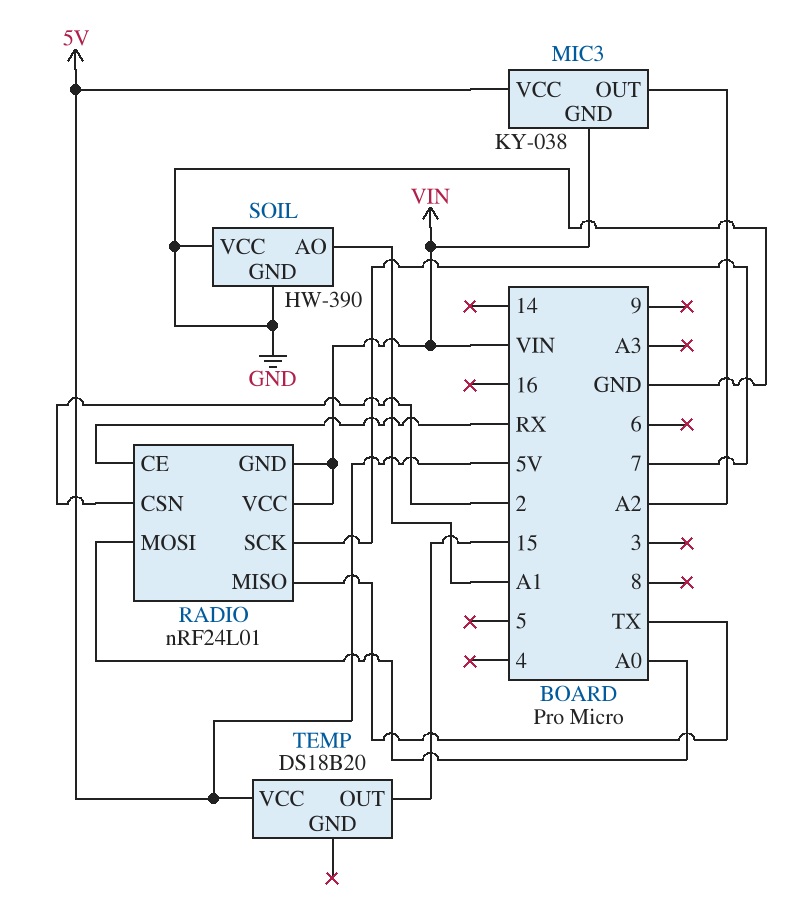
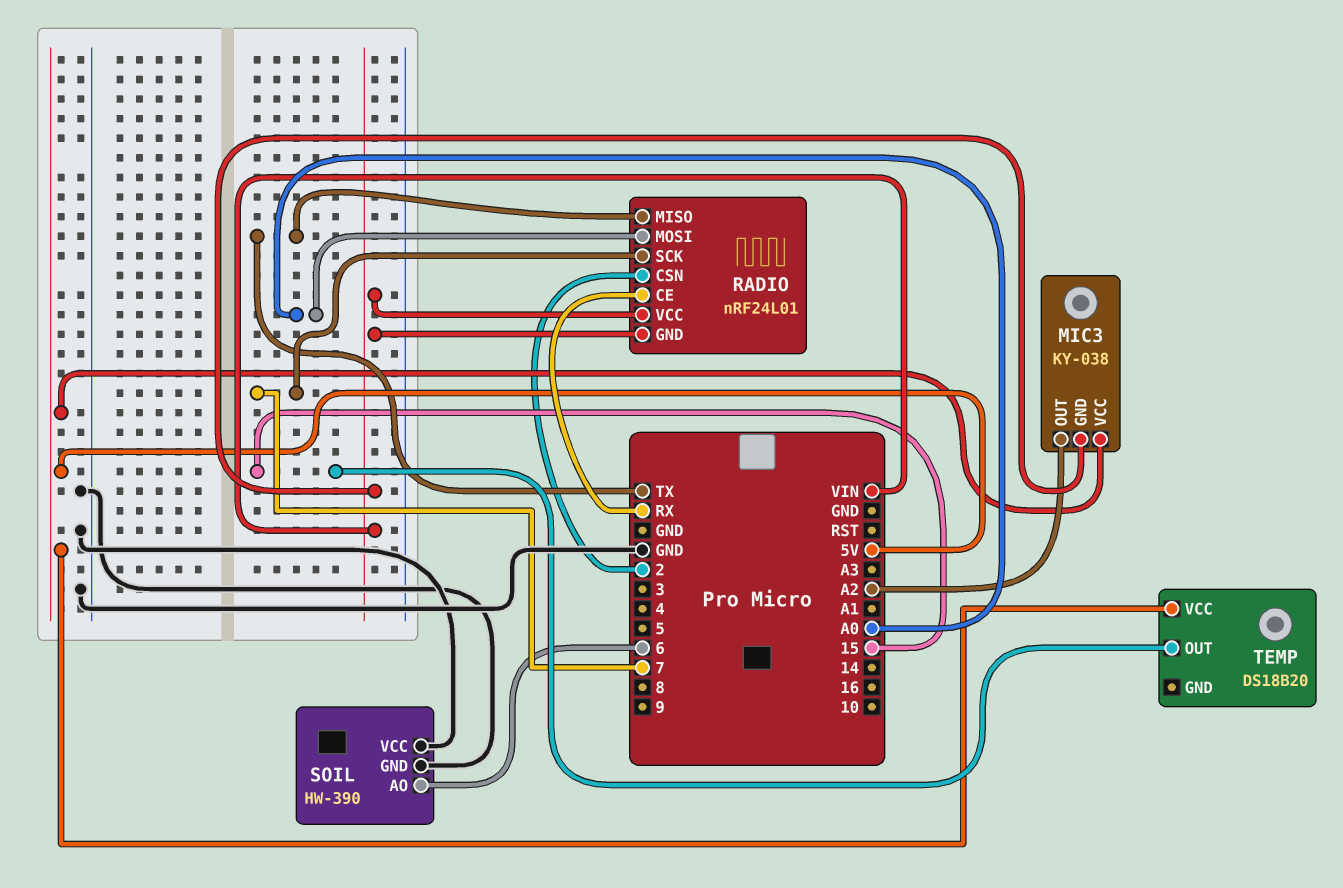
SOIL pin AO: A1 -> 6

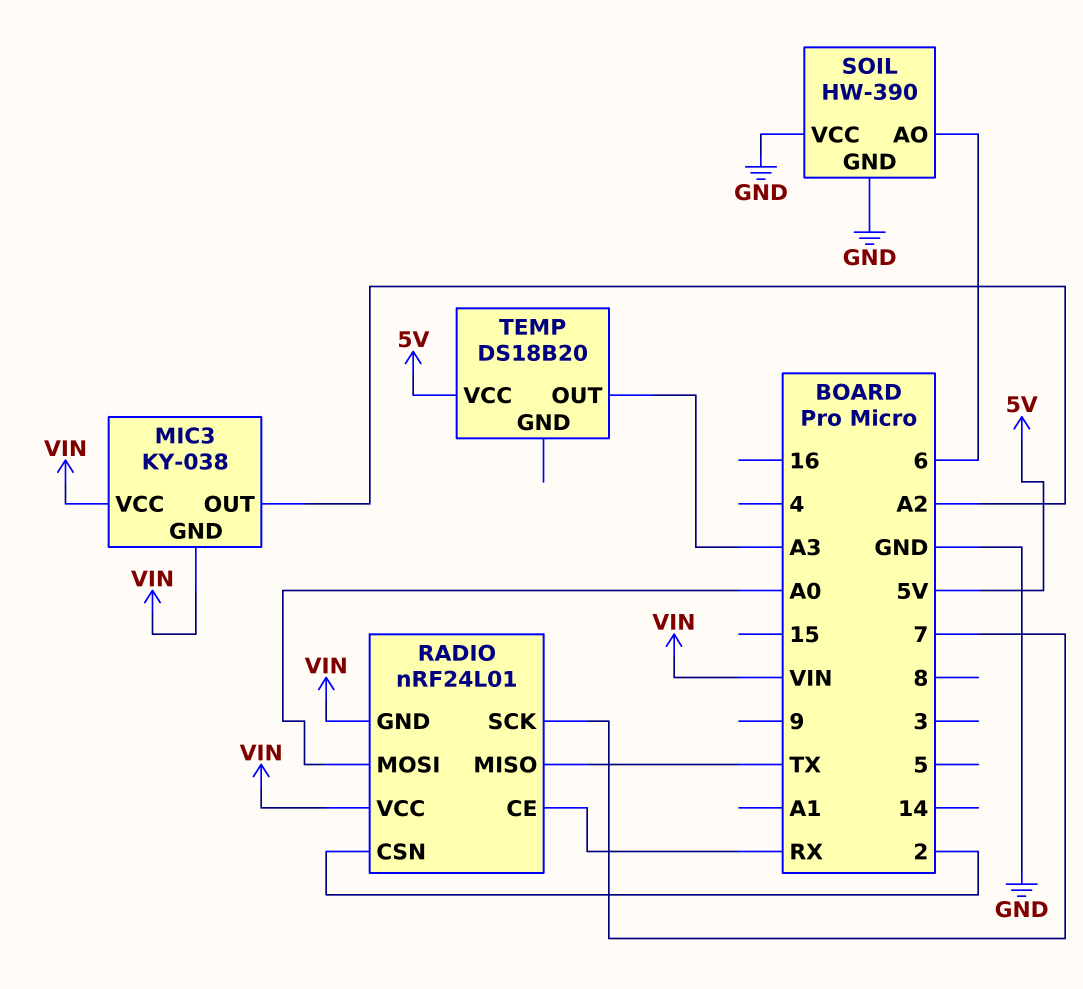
MIC3 pin VCC: 5V -> VIN
TEMP pin OUT: 15 -> A3

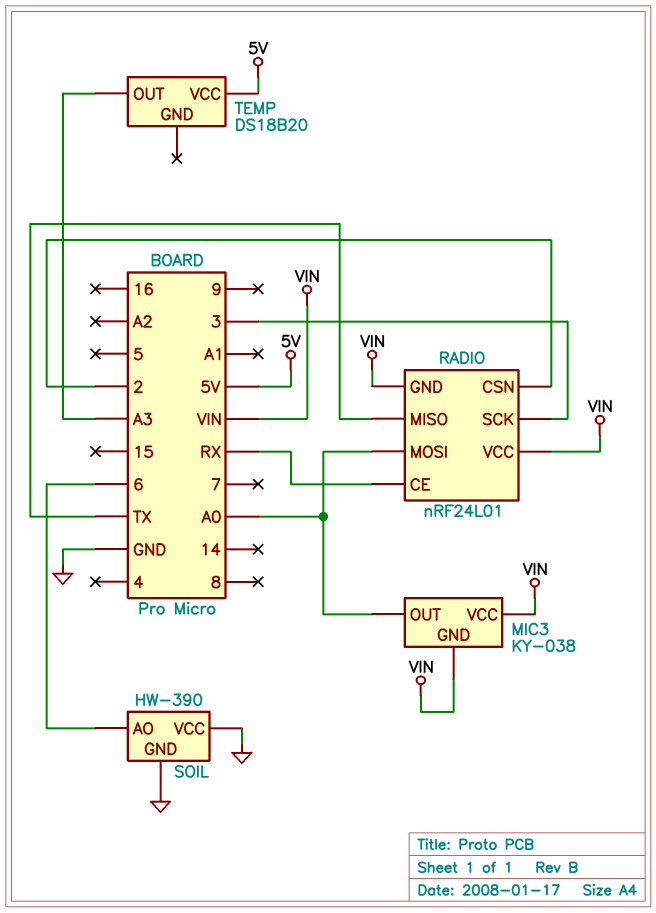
MIC3 pin OUT: A2 -> A0
RADIO pin SCK: 7 -> 3

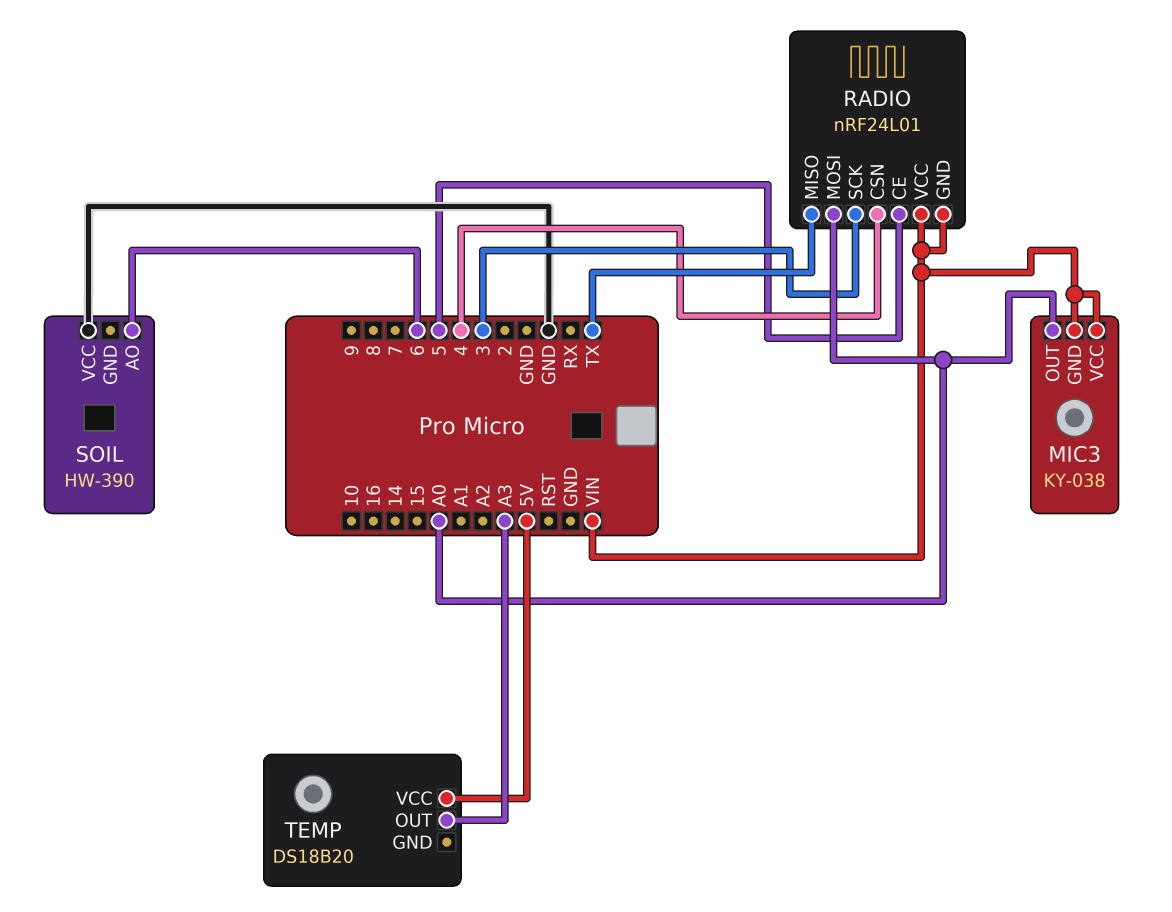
RADIO pin CE: RX -> 5
RADIO pin CSN: 2 -> 4
SOIL pin GND: GND -> none

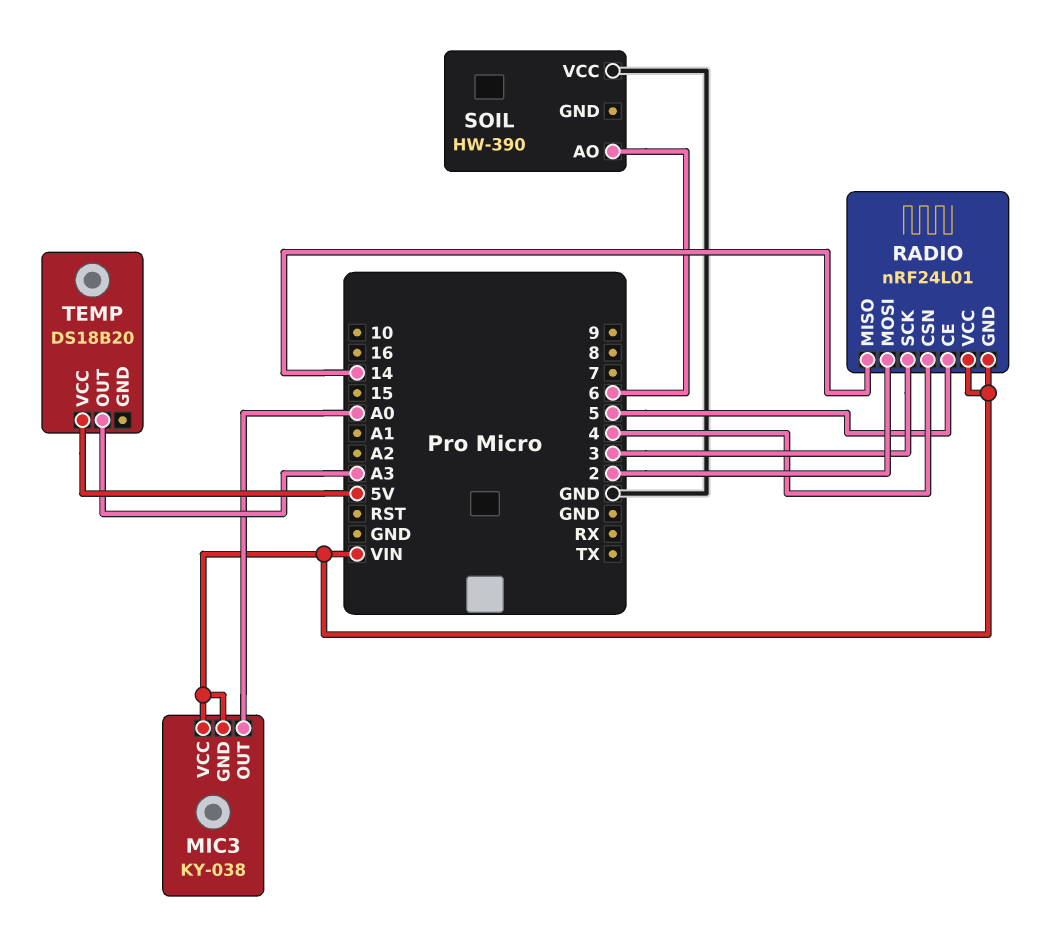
RADIO pin MISO: TX -> 14
RADIO pin MOSI: A0 -> 2

